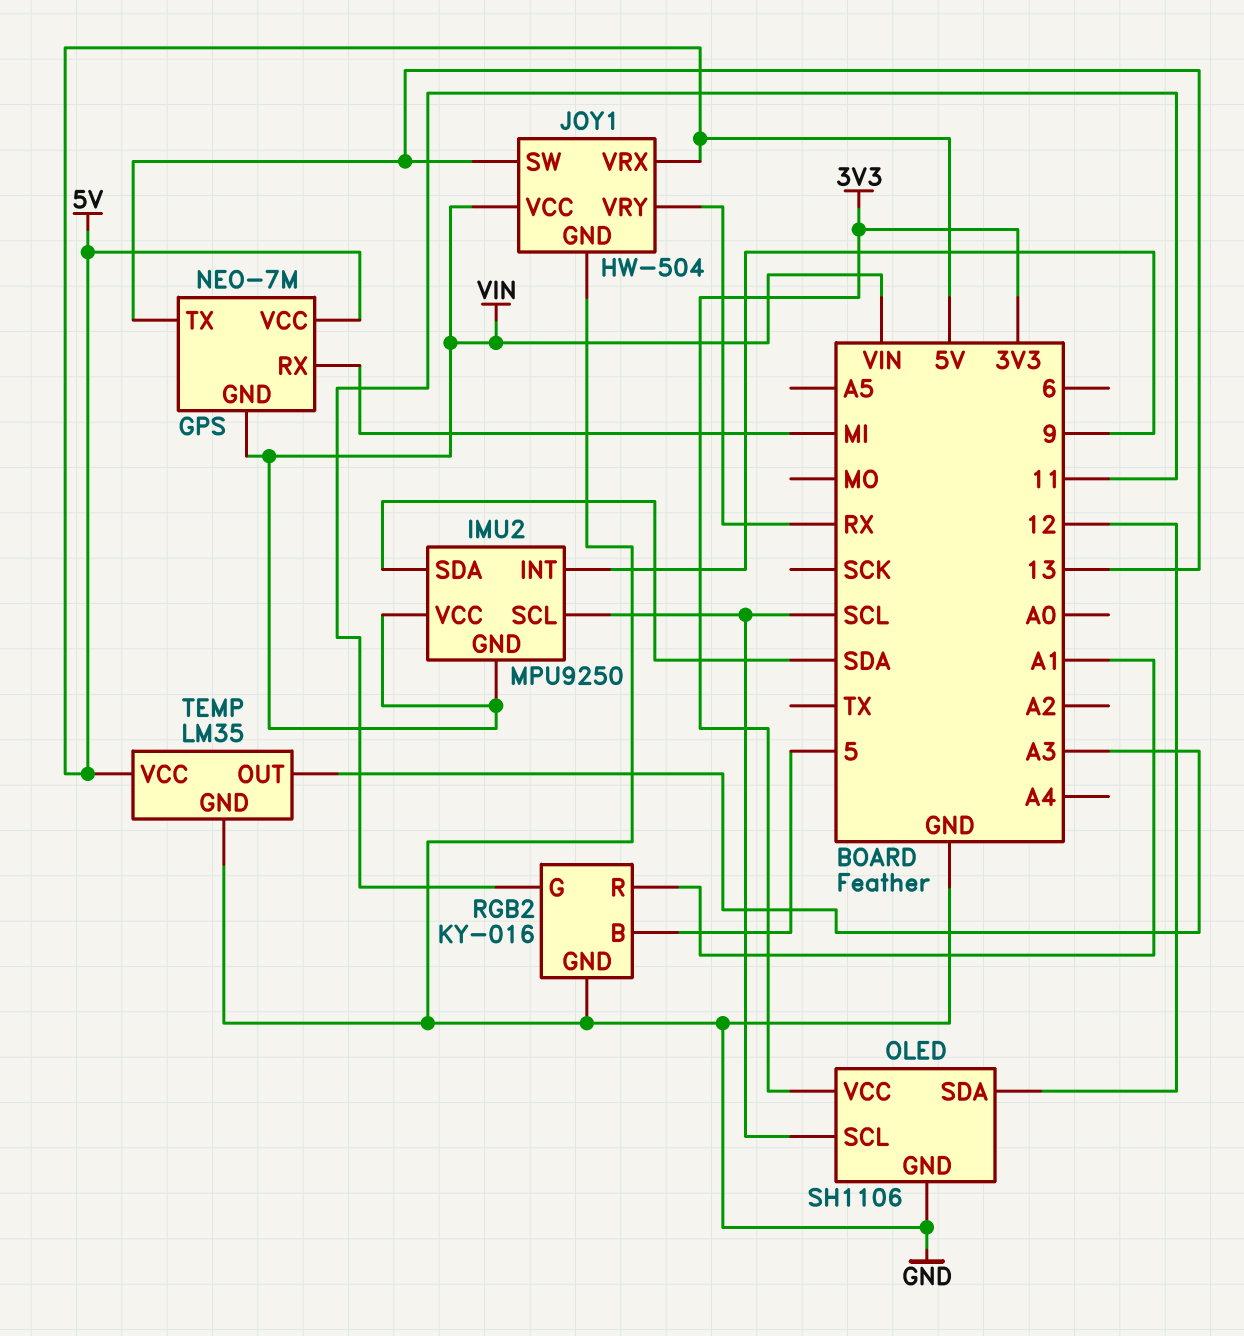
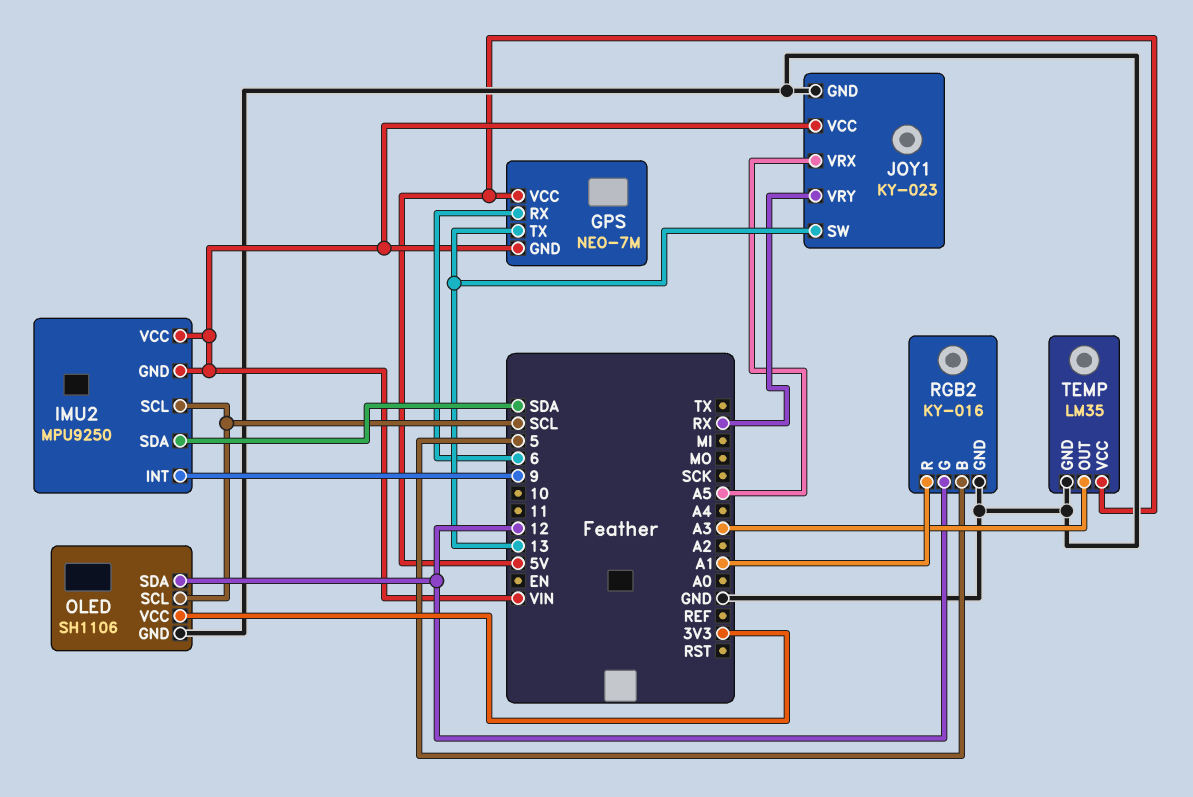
GPS pin RX: MI -> 6
JOY1: HW-504 -> KY-023
JOY1 pin VRX: 5V -> A5
RGB2 pin G: 11 -> 12

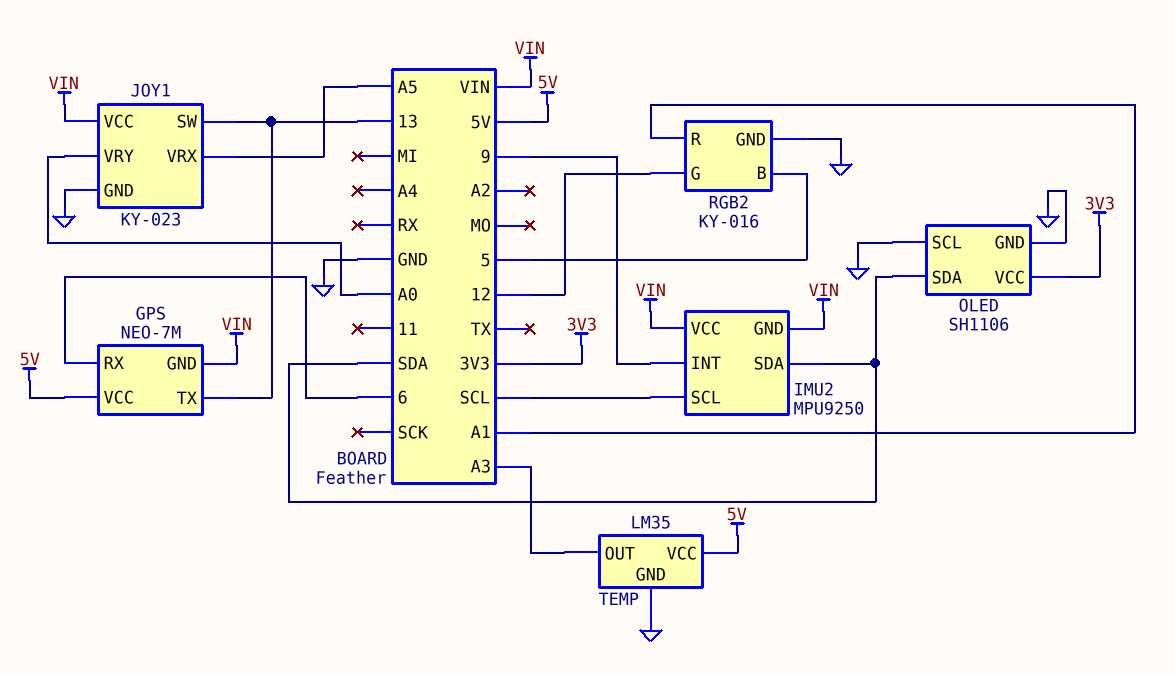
JOY1 pin VRY: RX -> A0
OLED pin SCL: SCL -> GND
OLED pin SDA: 12 -> SDA

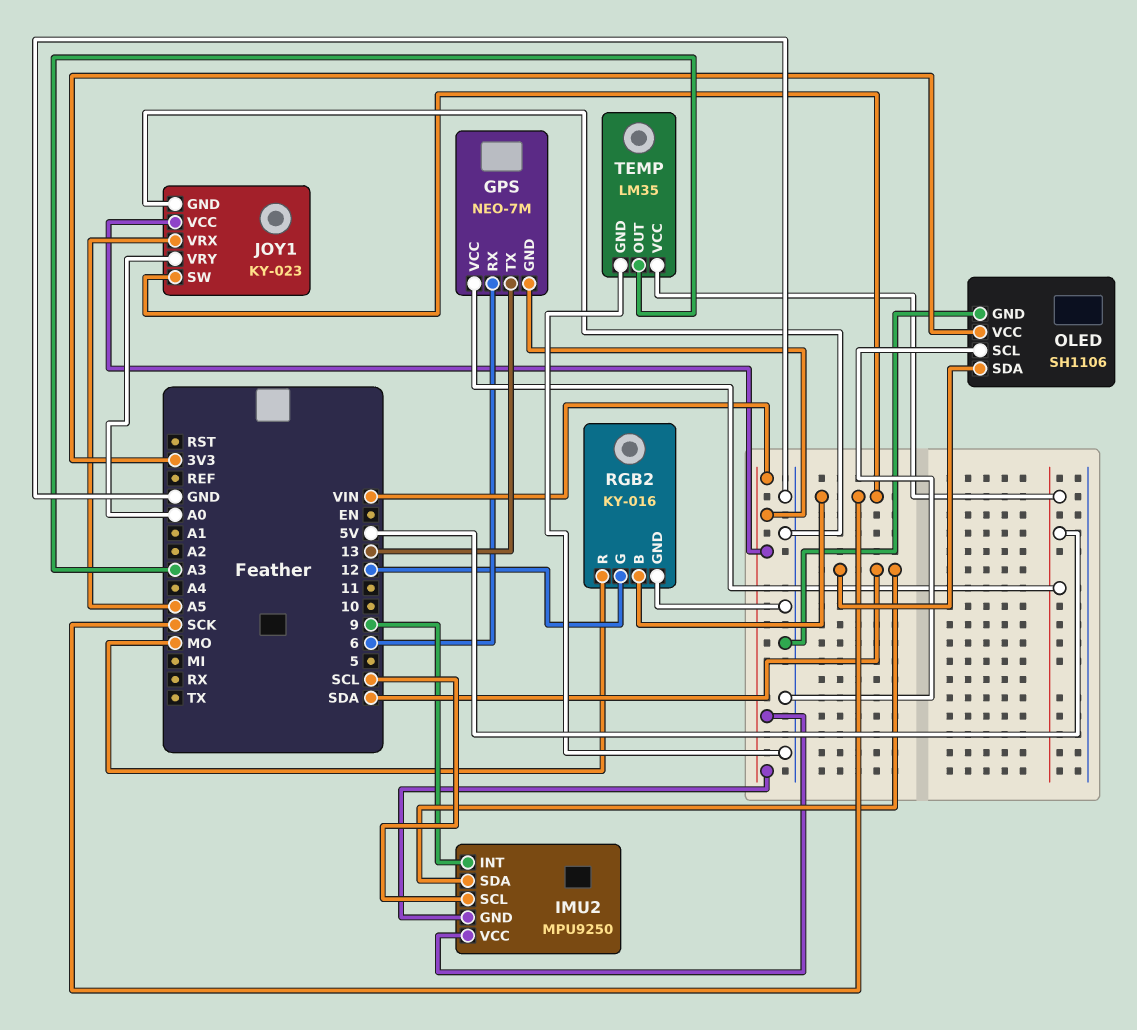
JOY1 pin SW: 13 -> SCK
RGB2 pin B: 5 -> SCK
RGB2 pin R: A1 -> MO

